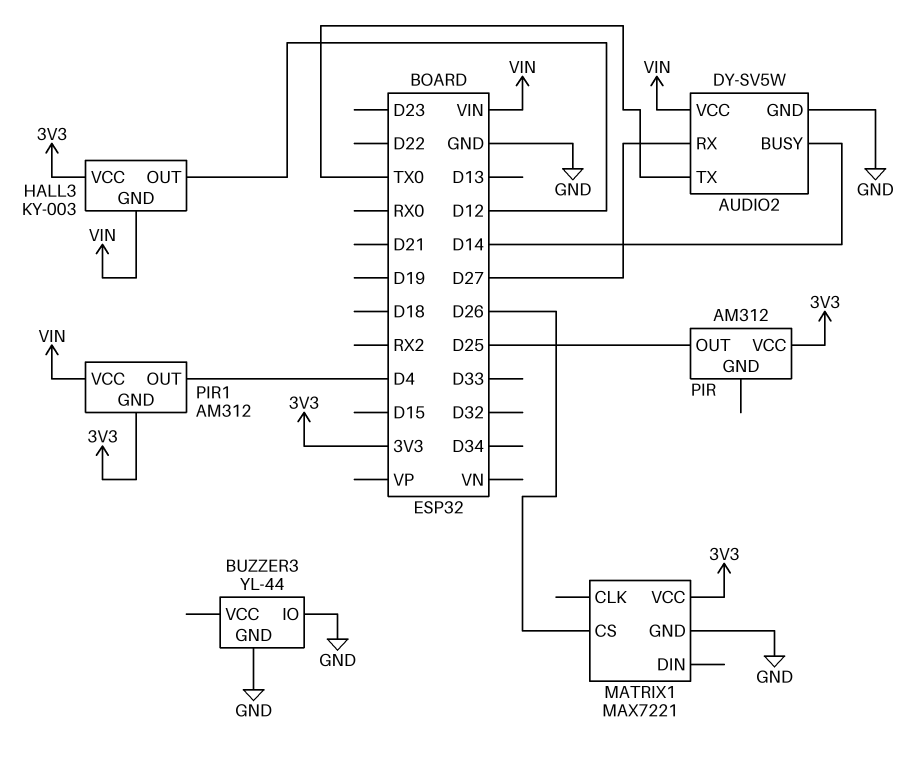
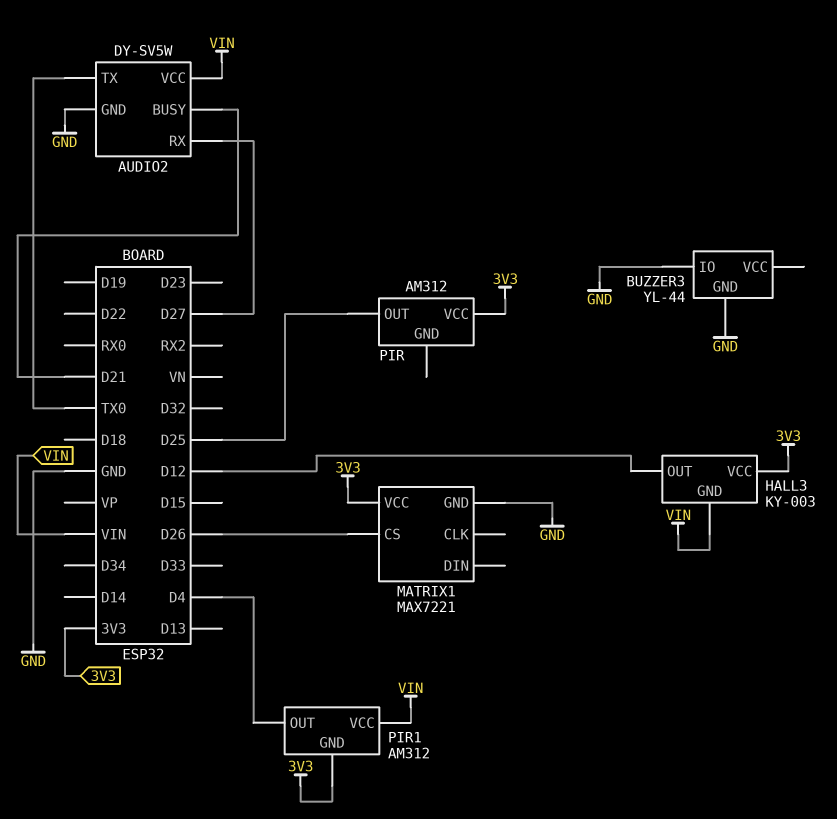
AUDIO2 pin BUSY: D14 -> D21

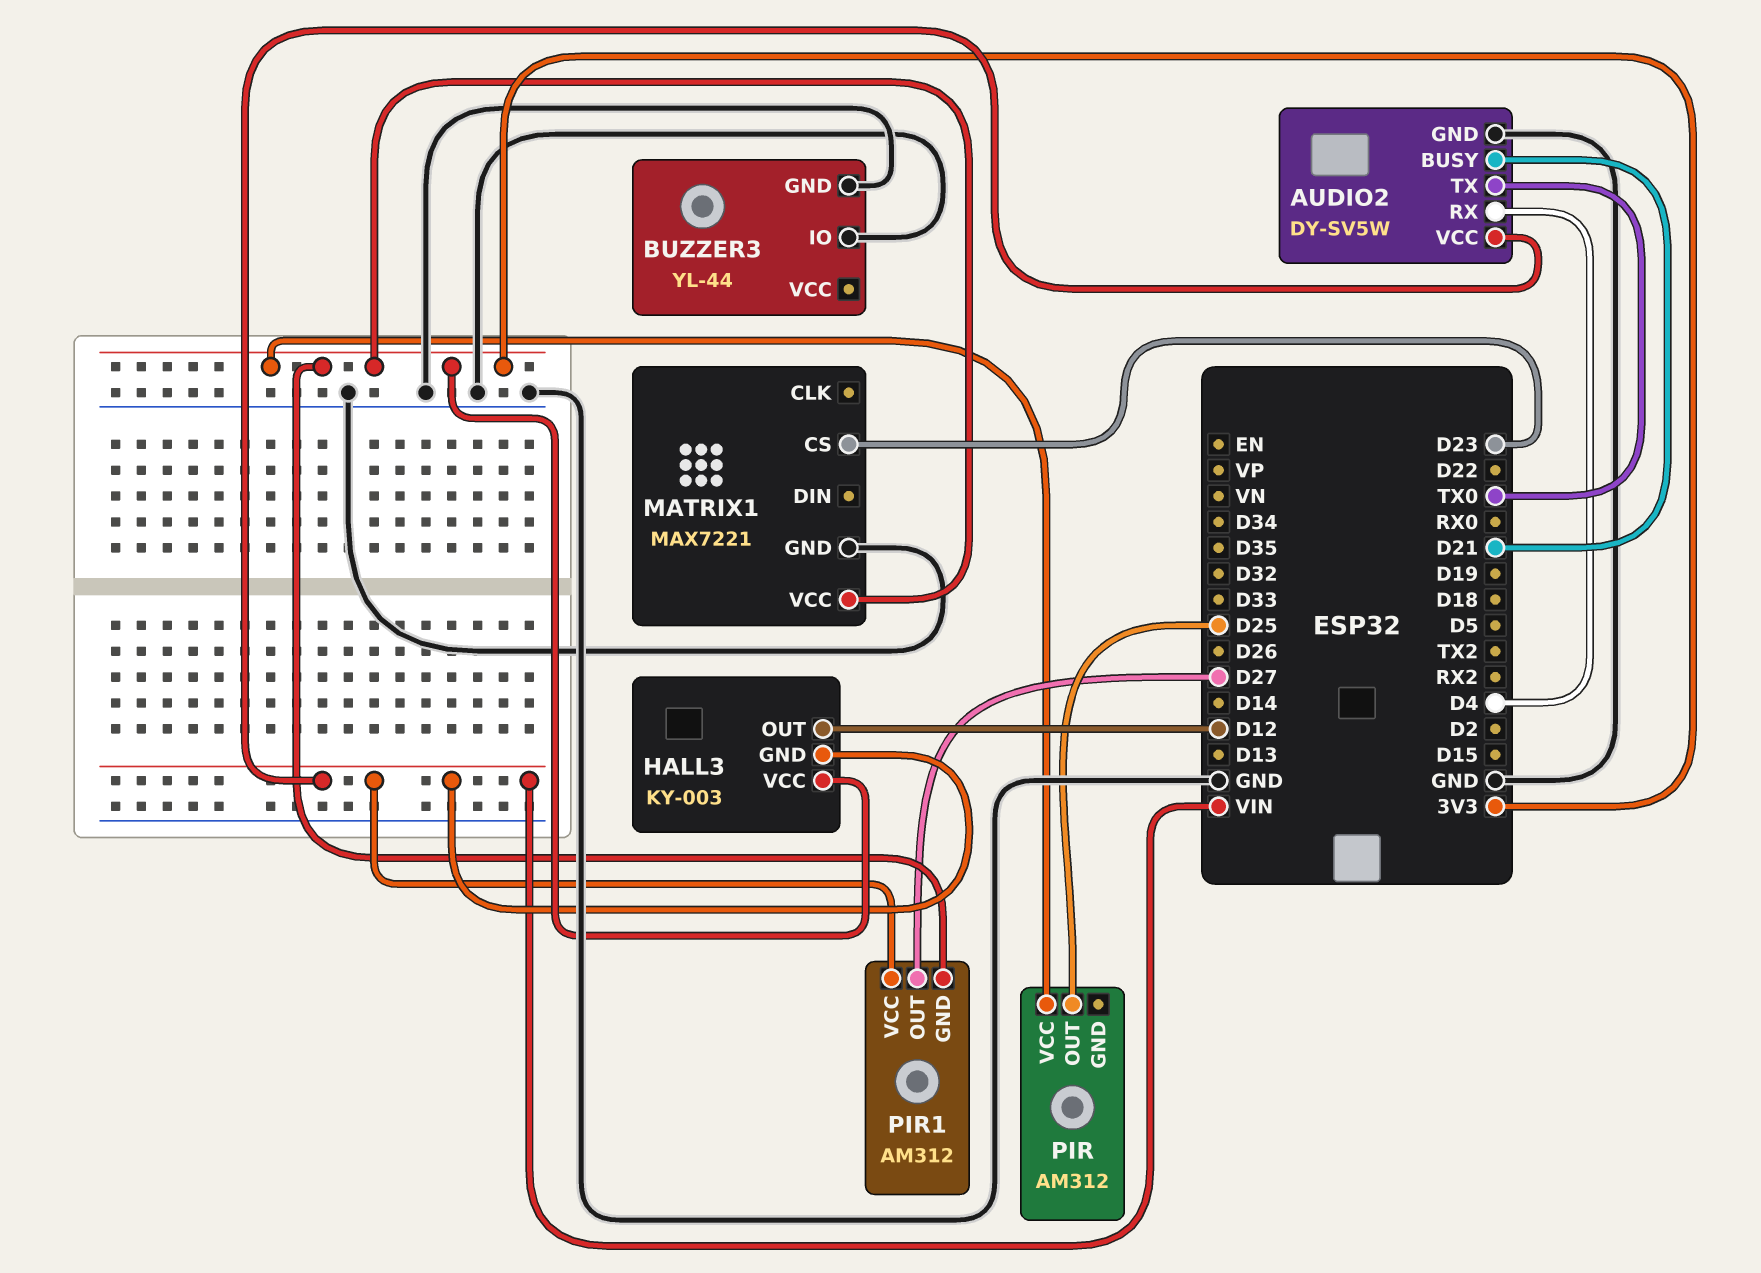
AUDIO2 pin RX: D27 -> D4
MATRIX1 pin CS: D26 -> D23
PIR1 pin OUT: D4 -> D27

